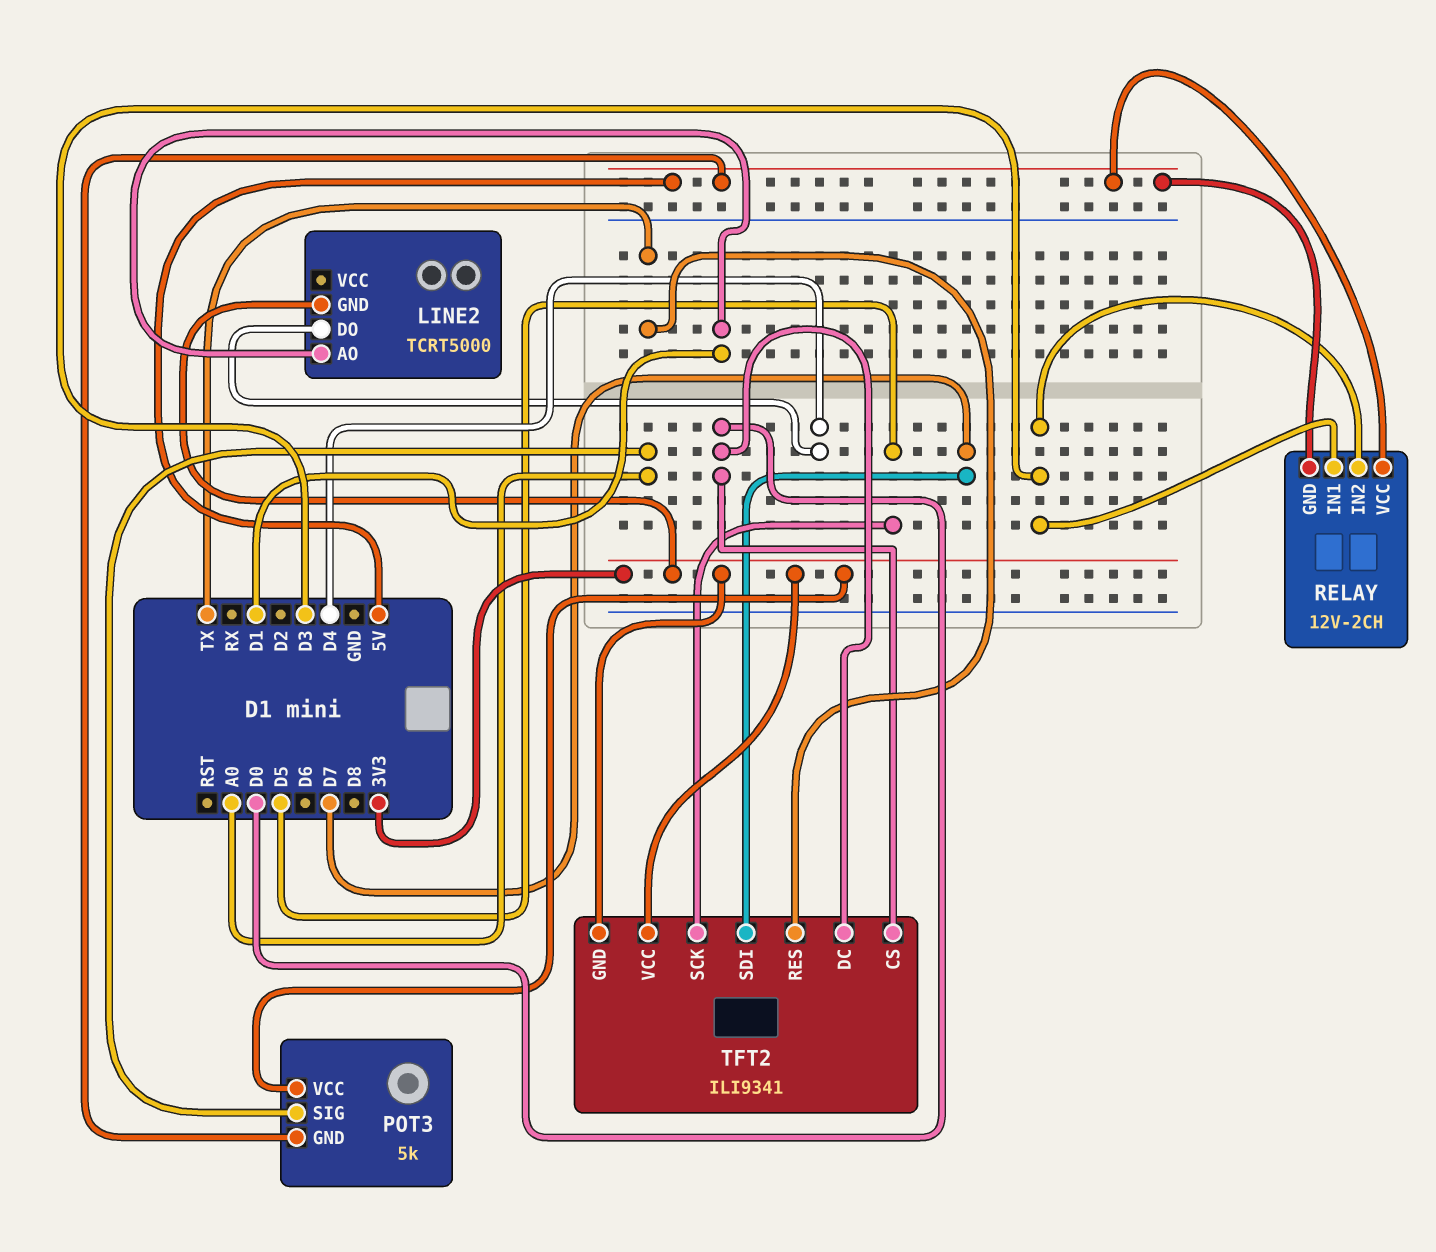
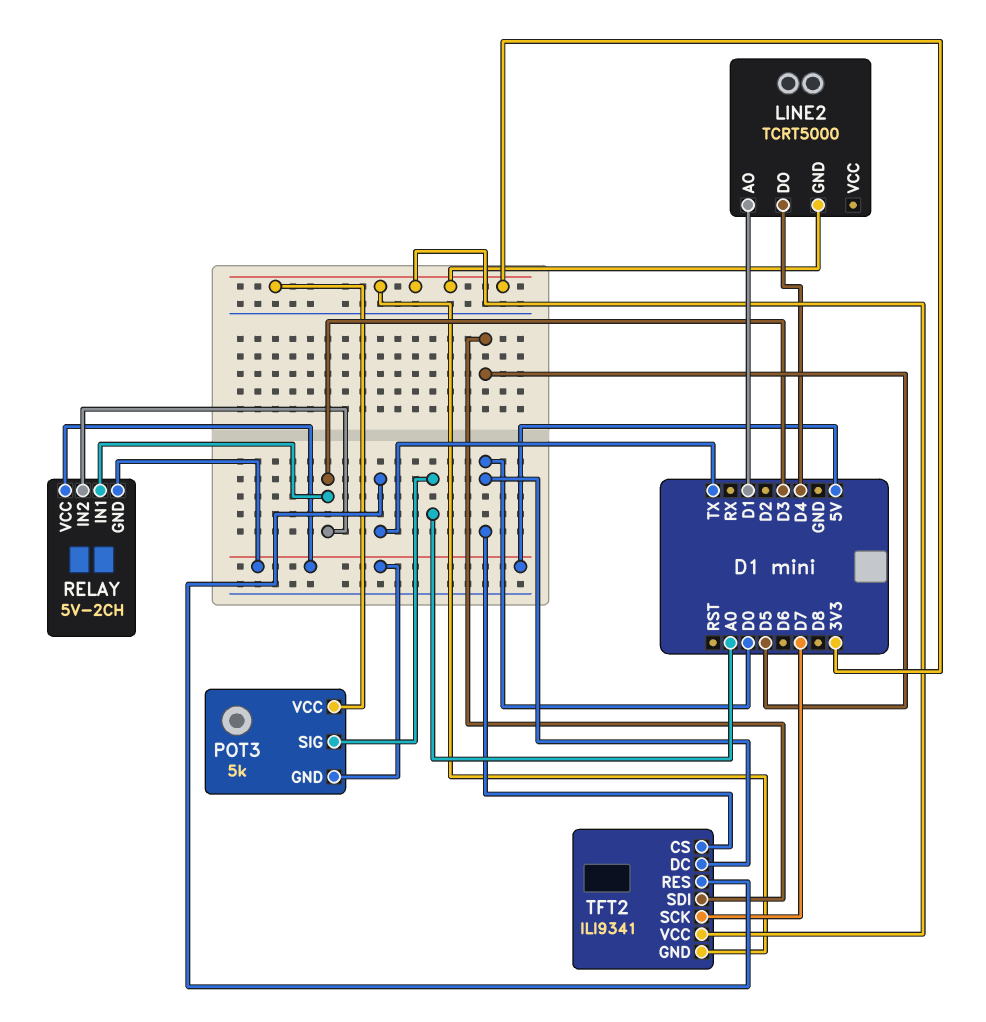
RELAY: 12V-2CH -> 5V-2CH
TFT2 pin SCK: D5 -> D7
TFT2 pin SDI: D7 -> D5

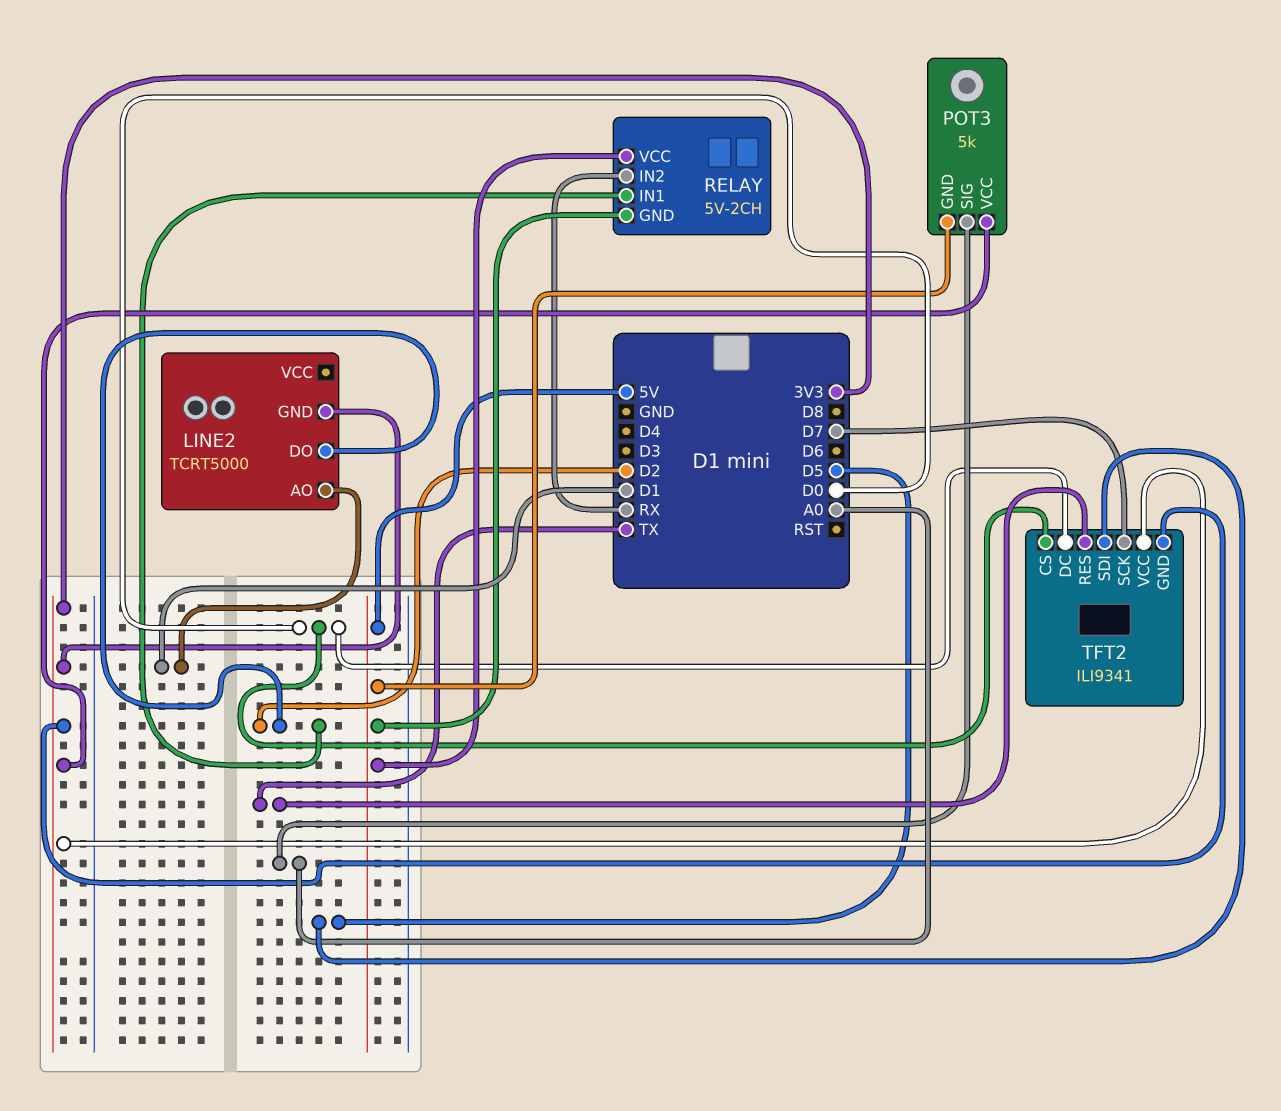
LINE2 pin DO: D4 -> D2
RELAY pin IN1: D3 -> D2
RELAY pin IN2: D3 -> RX

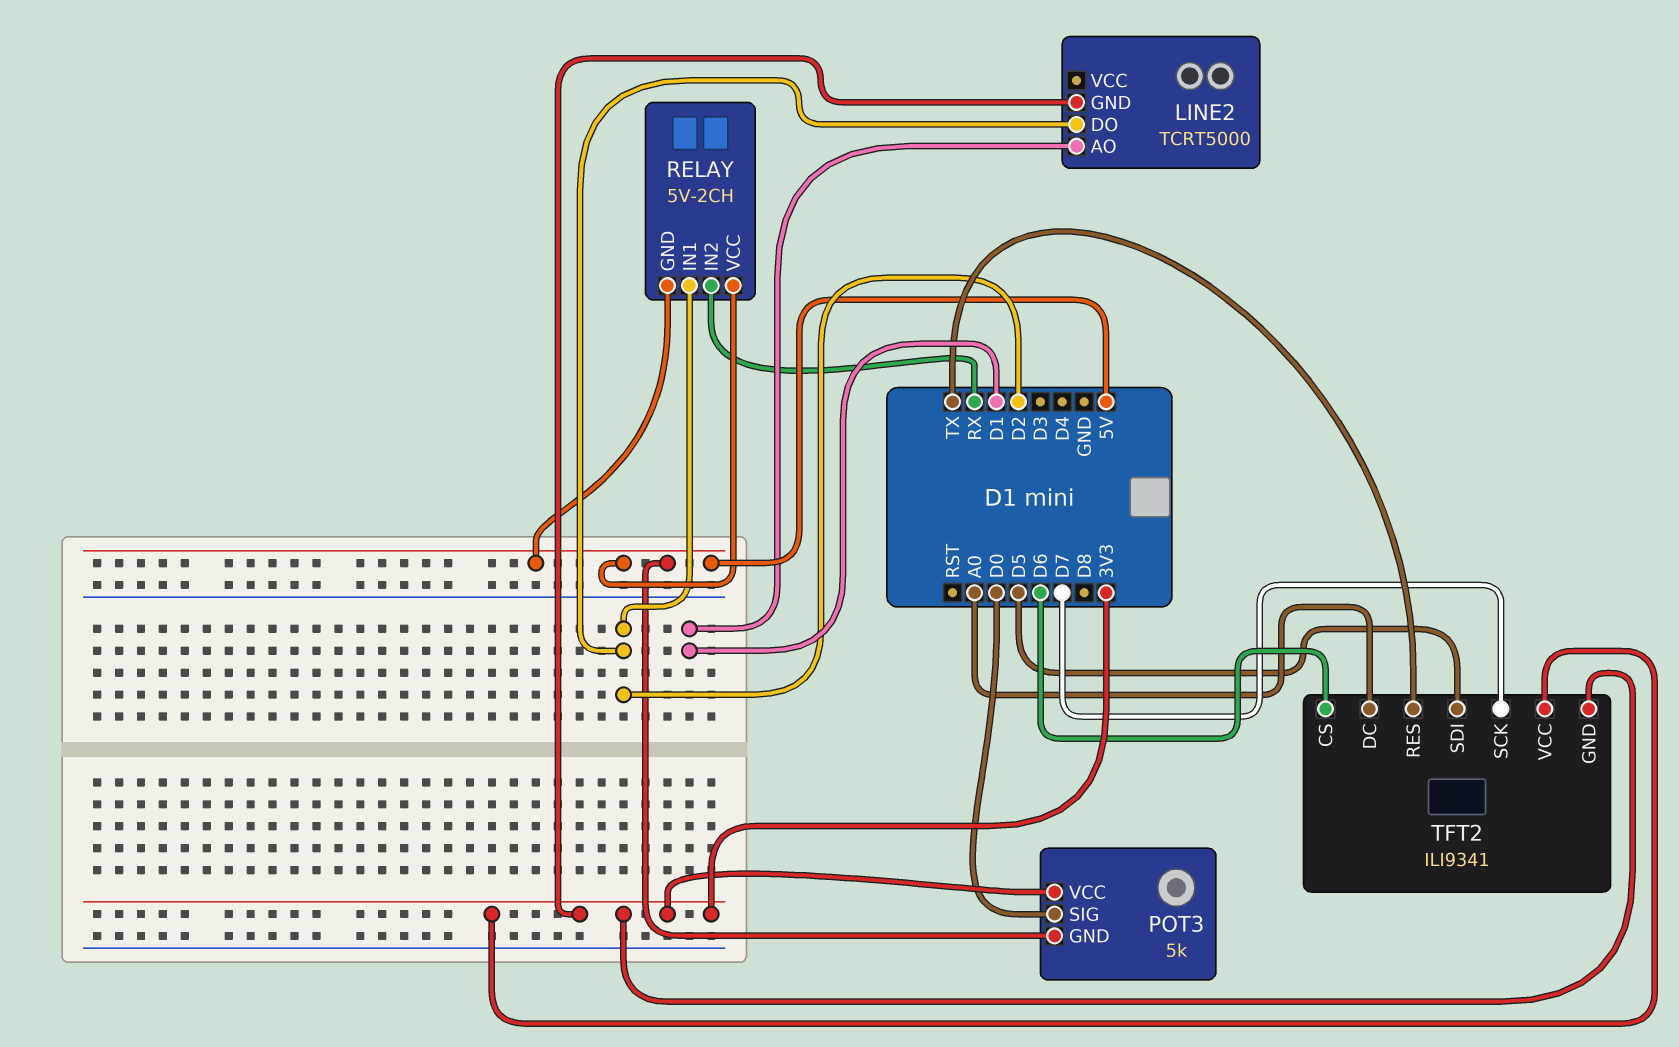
POT3 pin SIG: A0 -> D0
TFT2 pin CS: D0 -> D6
TFT2 pin DC: D0 -> A0

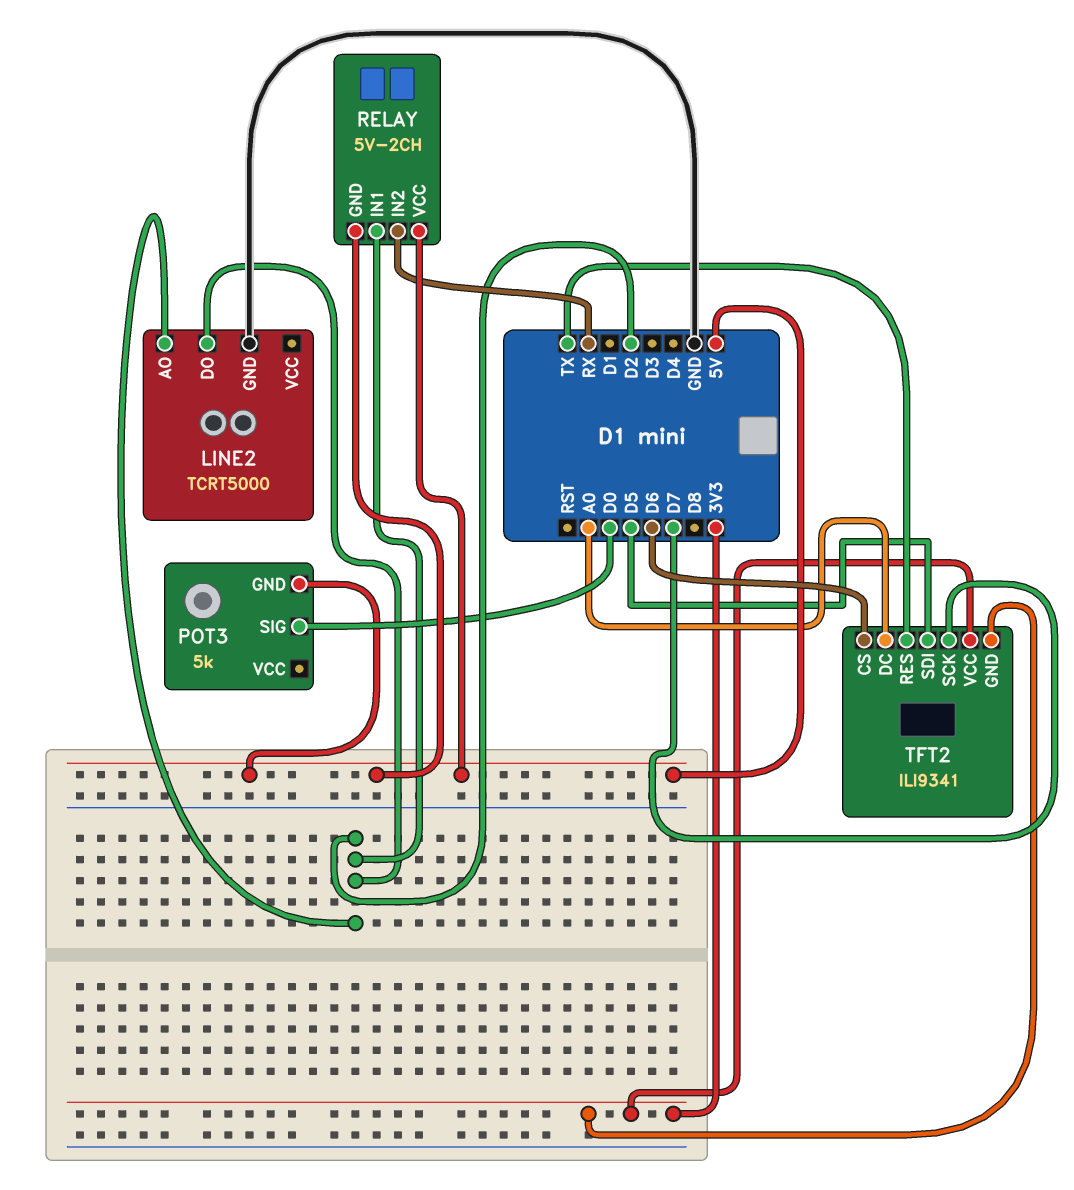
LINE2 pin AO: D1 -> D2
LINE2 pin GND: 3V3 -> GND
POT3 pin VCC: 3V3 -> none

